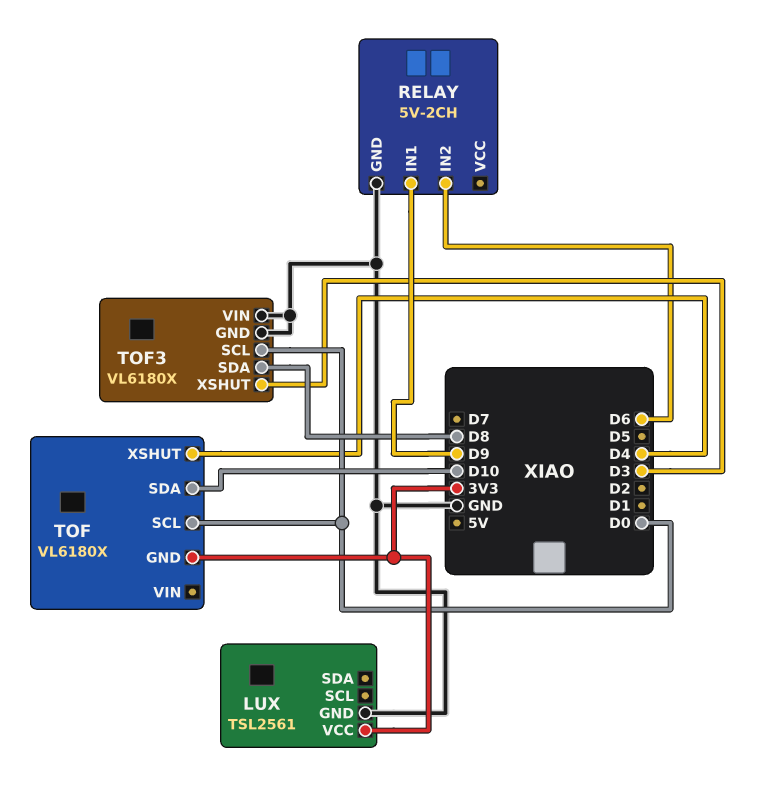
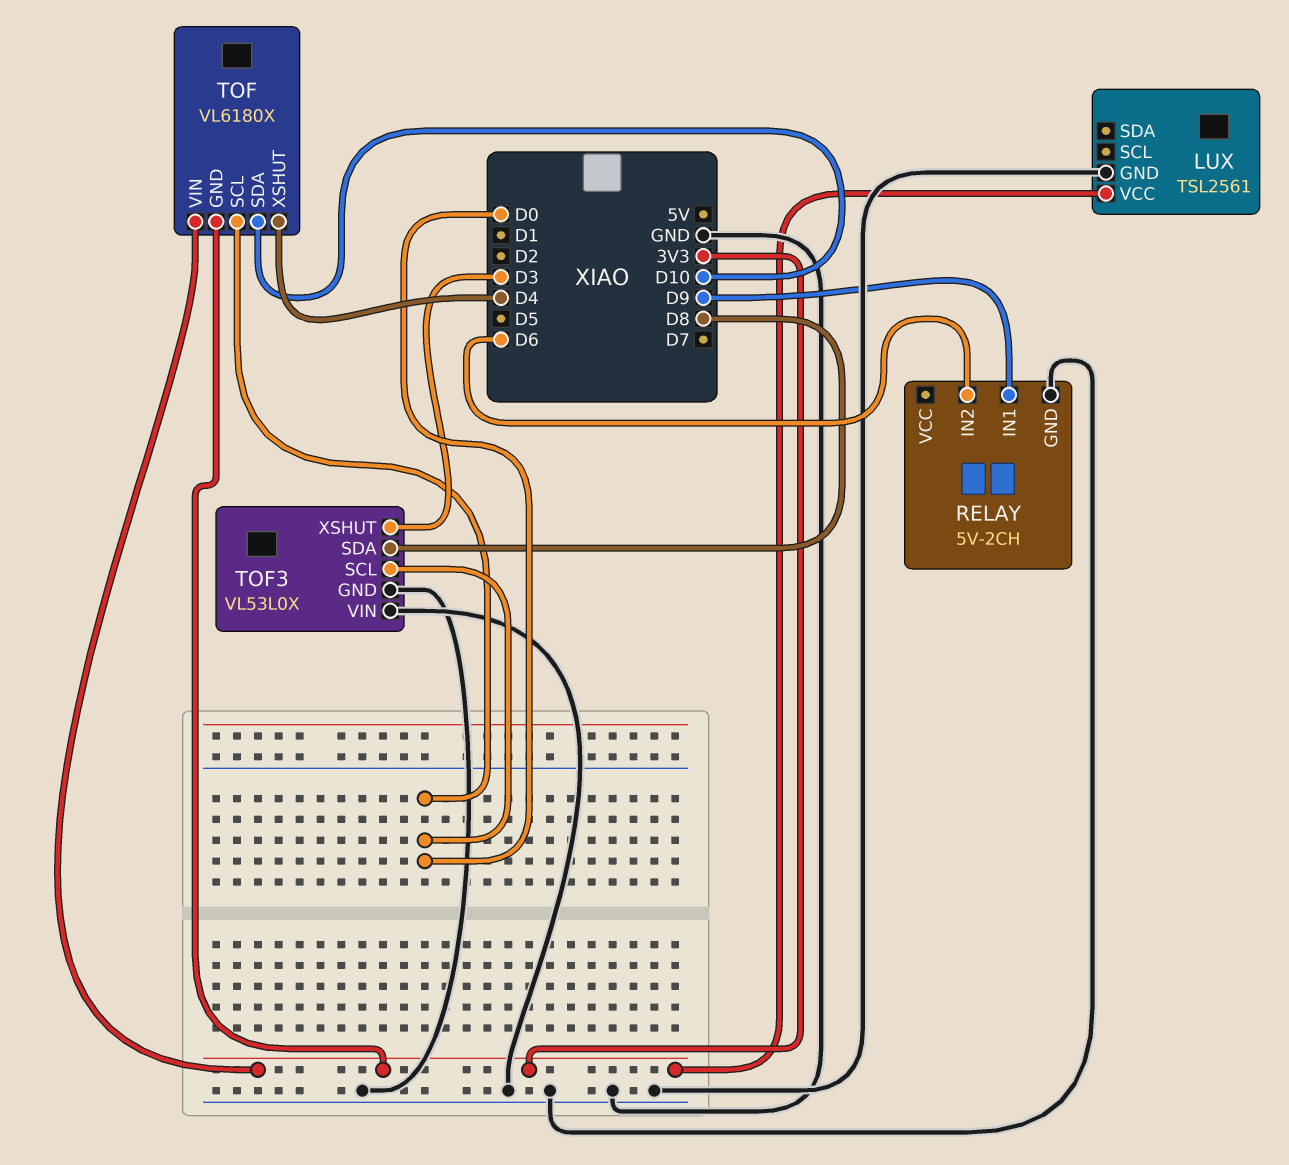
TOF pin VIN: none -> 3V3
TOF3: VL6180X -> VL53L0X

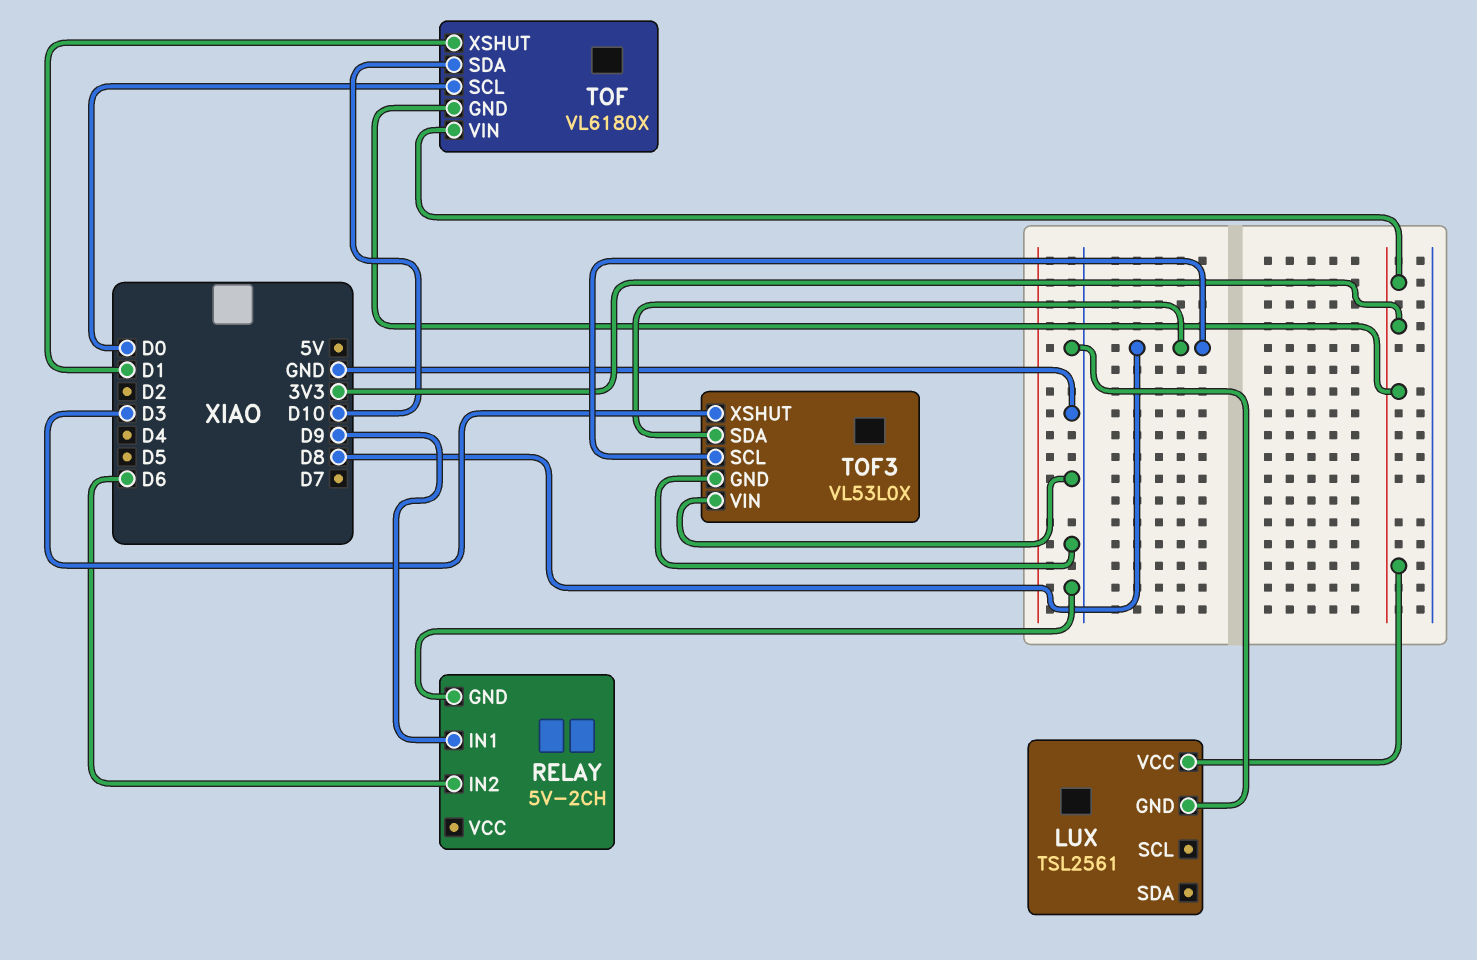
TOF pin XSHUT: D4 -> D1
TOF3 pin SCL: D0 -> D8

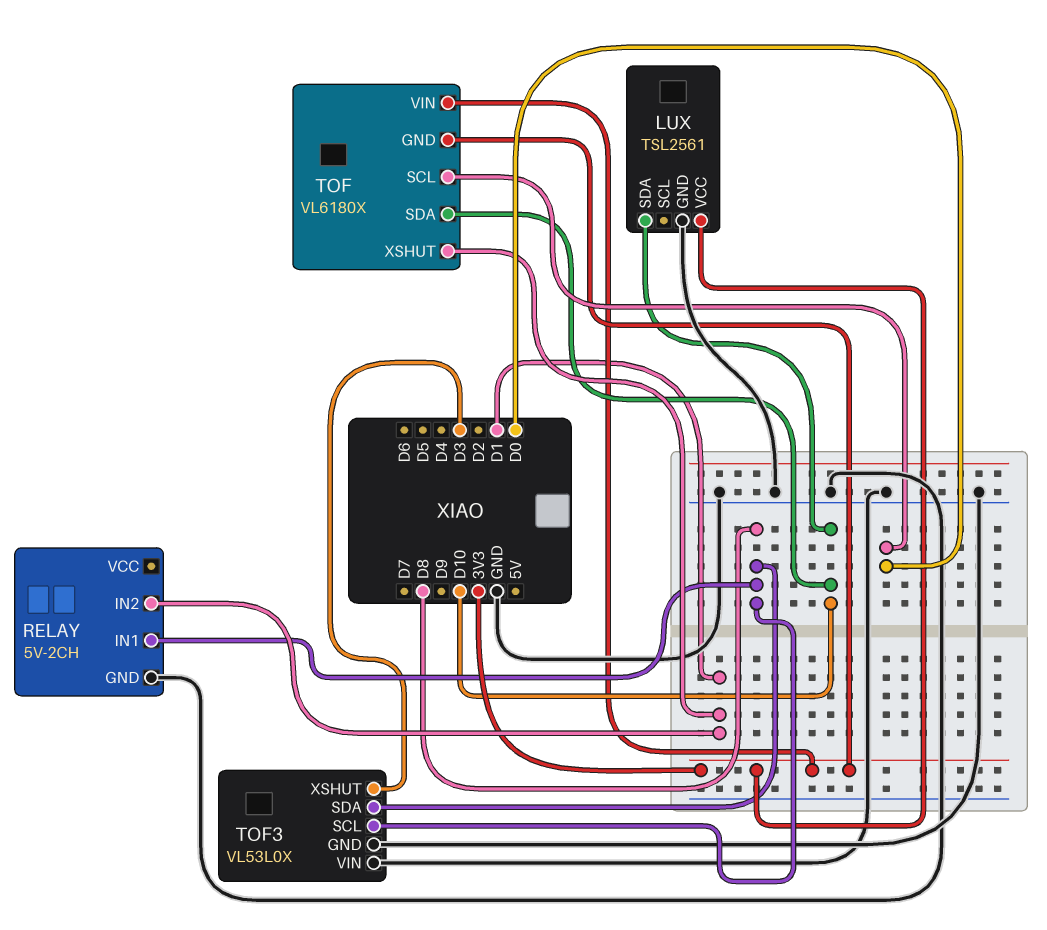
LUX pin SDA: none -> D10
RELAY pin IN1: D9 -> D8
RELAY pin IN2: D6 -> D1

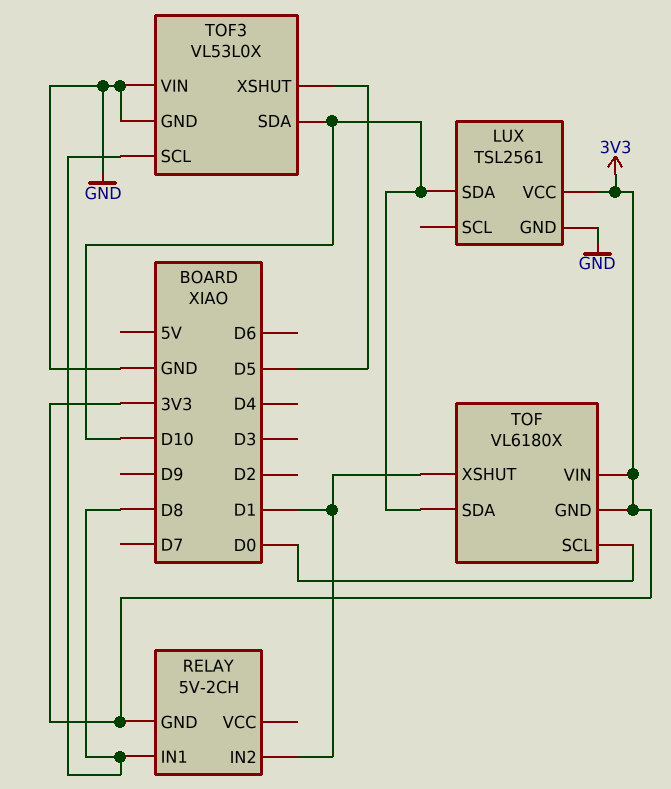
RELAY pin GND: GND -> 3V3
TOF3 pin SDA: D8 -> D10
TOF3 pin XSHUT: D3 -> D5

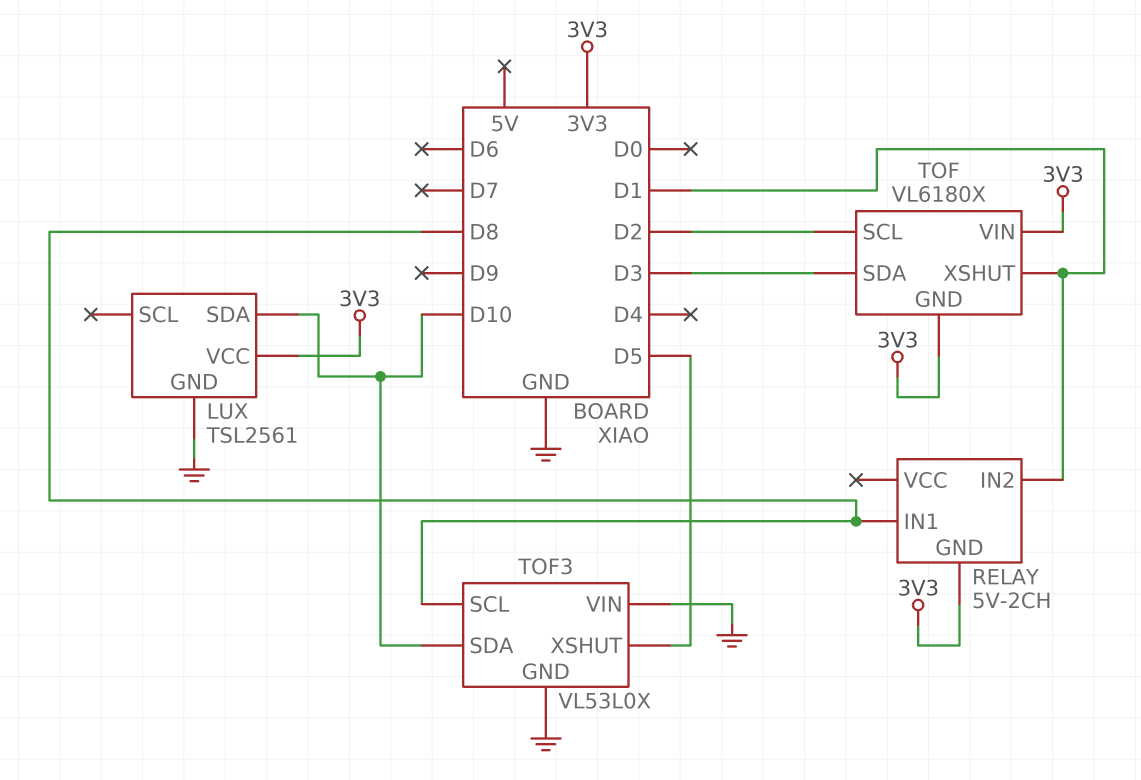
TOF pin SCL: D0 -> D2
TOF pin SDA: D10 -> D3

